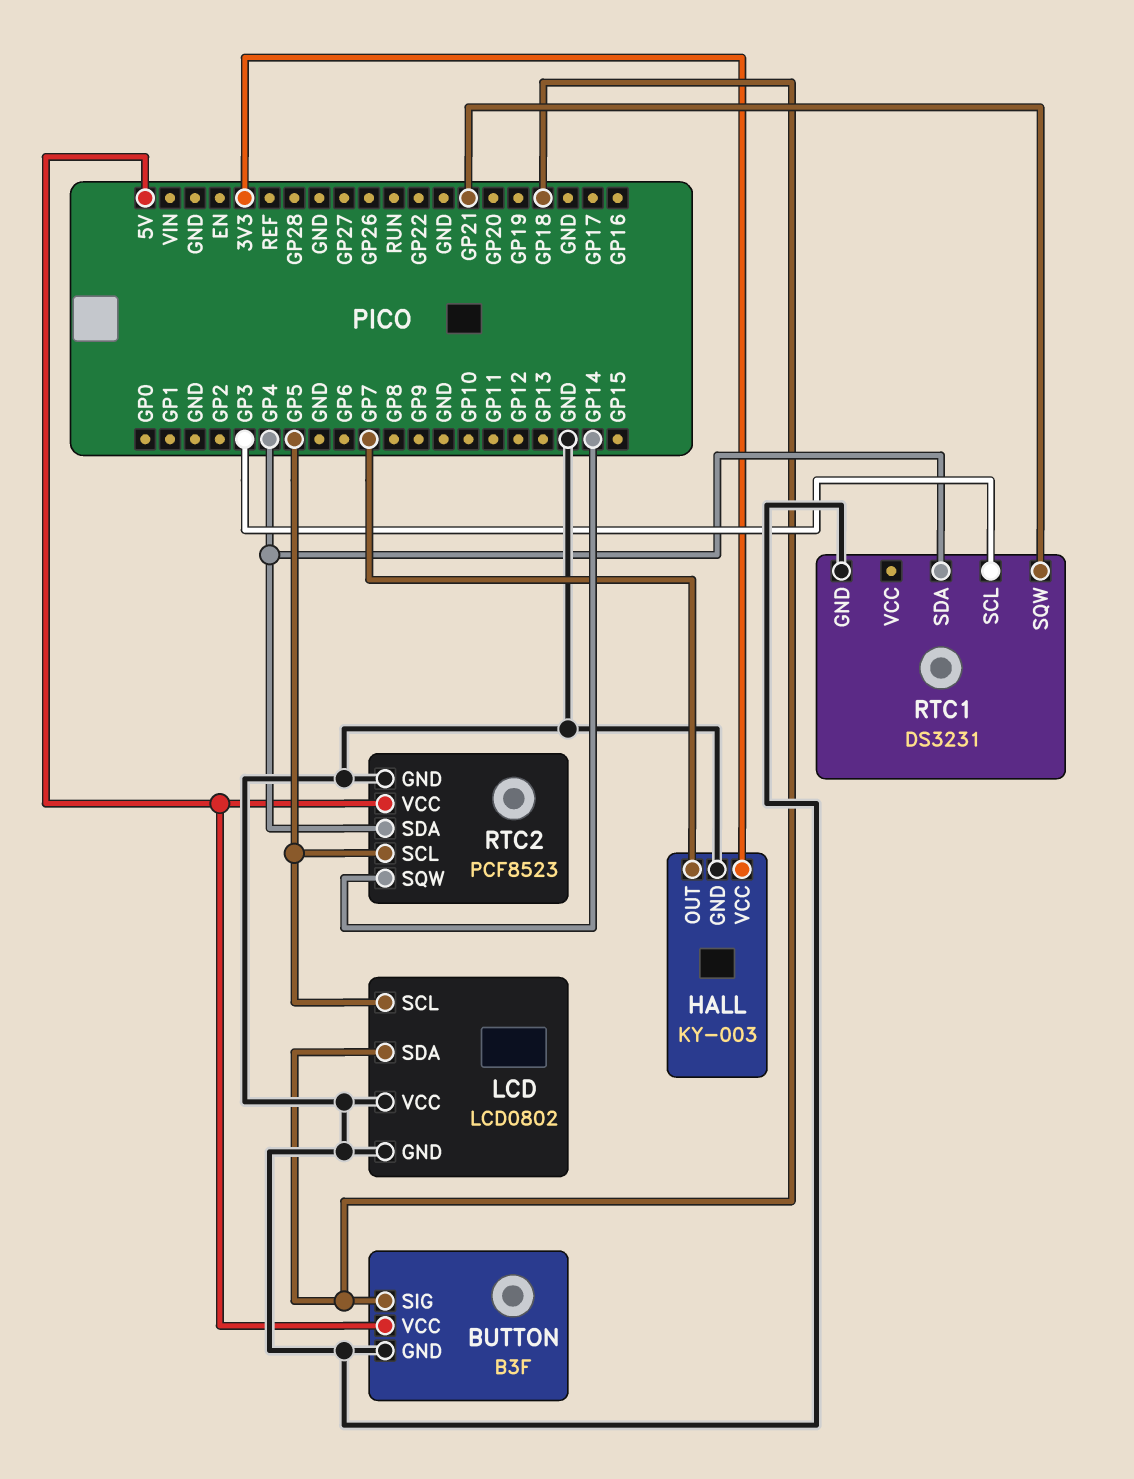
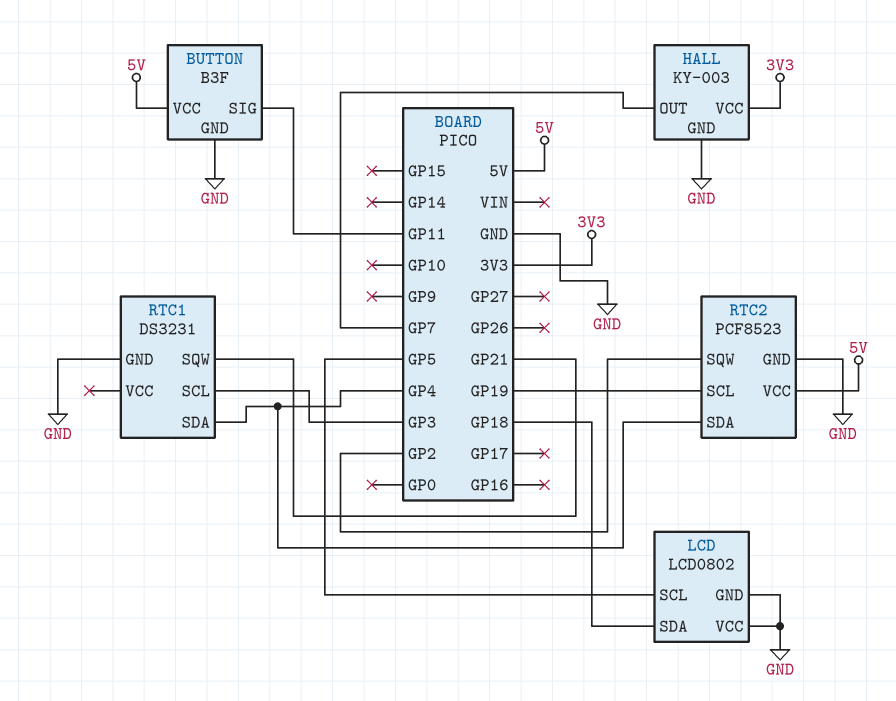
BUTTON pin SIG: GP18 -> GP11
RTC2 pin SCL: GP5 -> GP19
RTC2 pin SQW: GP14 -> GP2

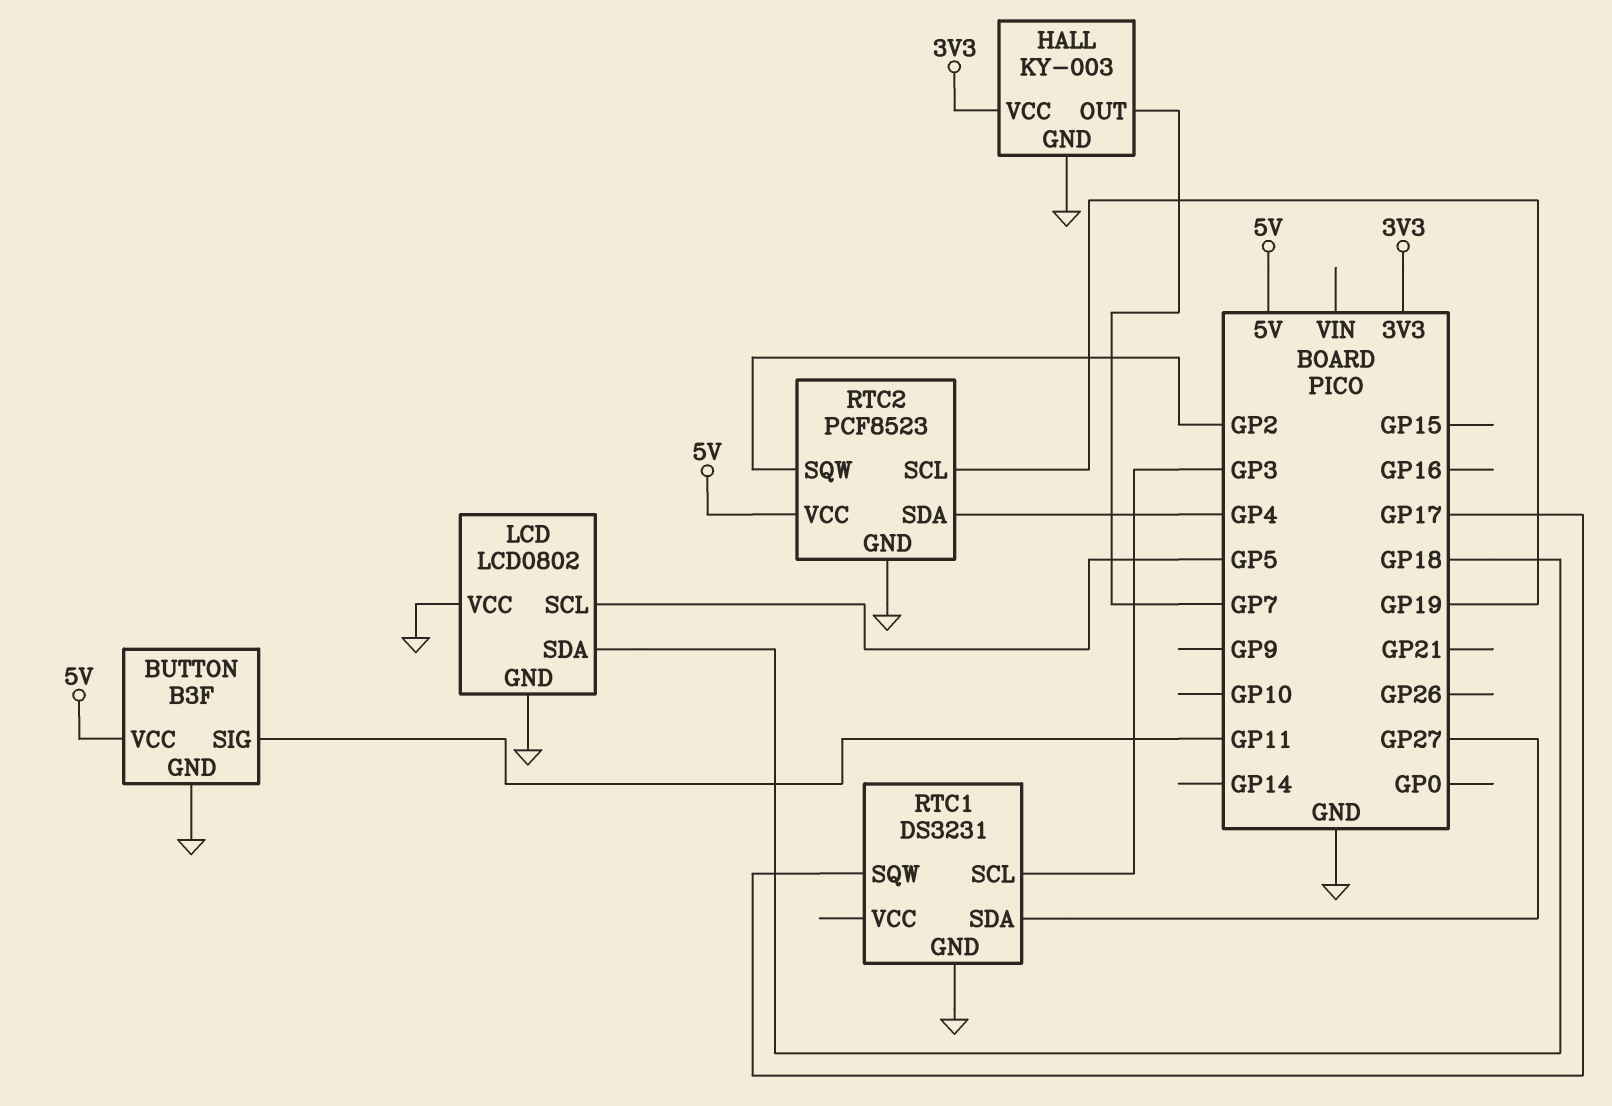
RTC1 pin SDA: GP4 -> GP27
RTC1 pin SQW: GP21 -> GP17

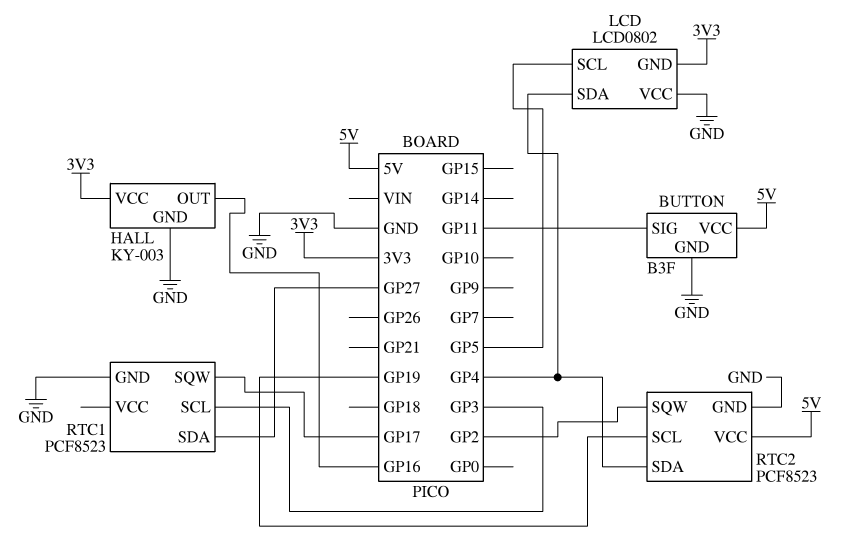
HALL pin OUT: GP7 -> GP16
LCD pin GND: GND -> 3V3
LCD pin SDA: GP18 -> GP4
RTC1: DS3231 -> PCF8523

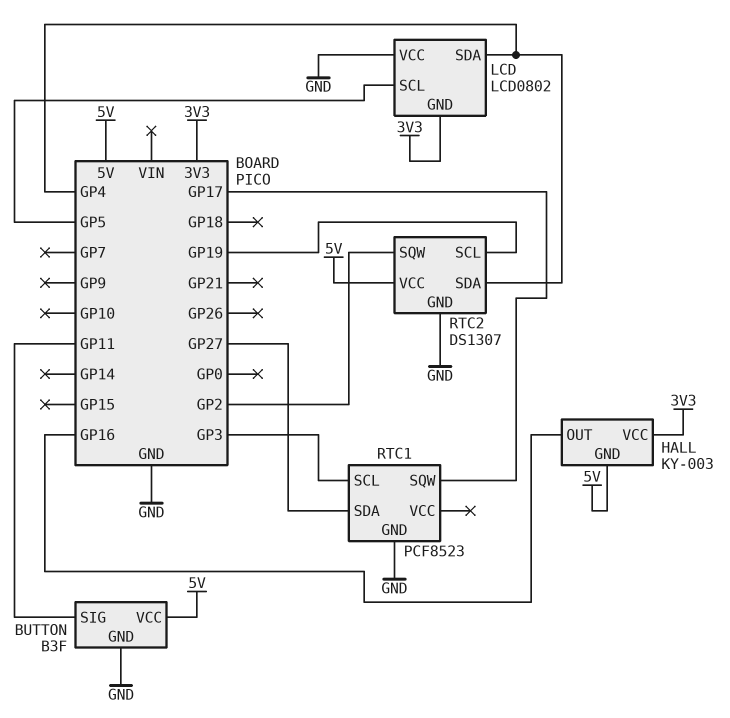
HALL pin GND: GND -> 5V
RTC2: PCF8523 -> DS1307

